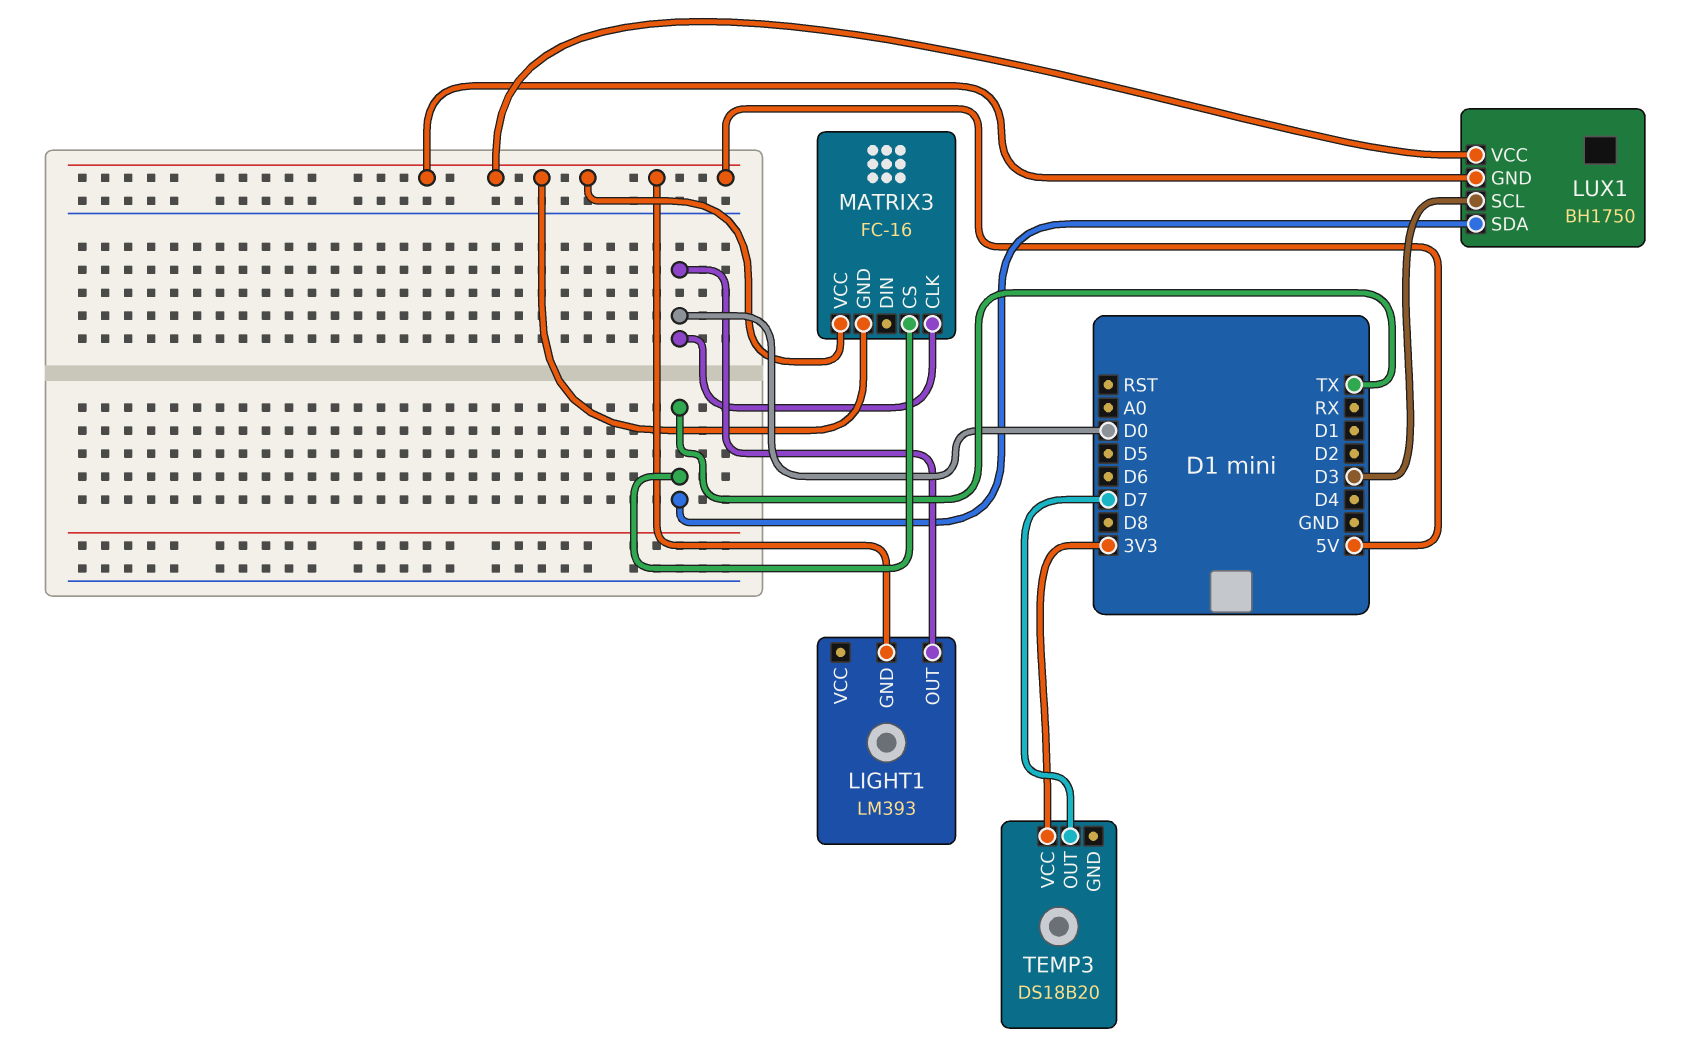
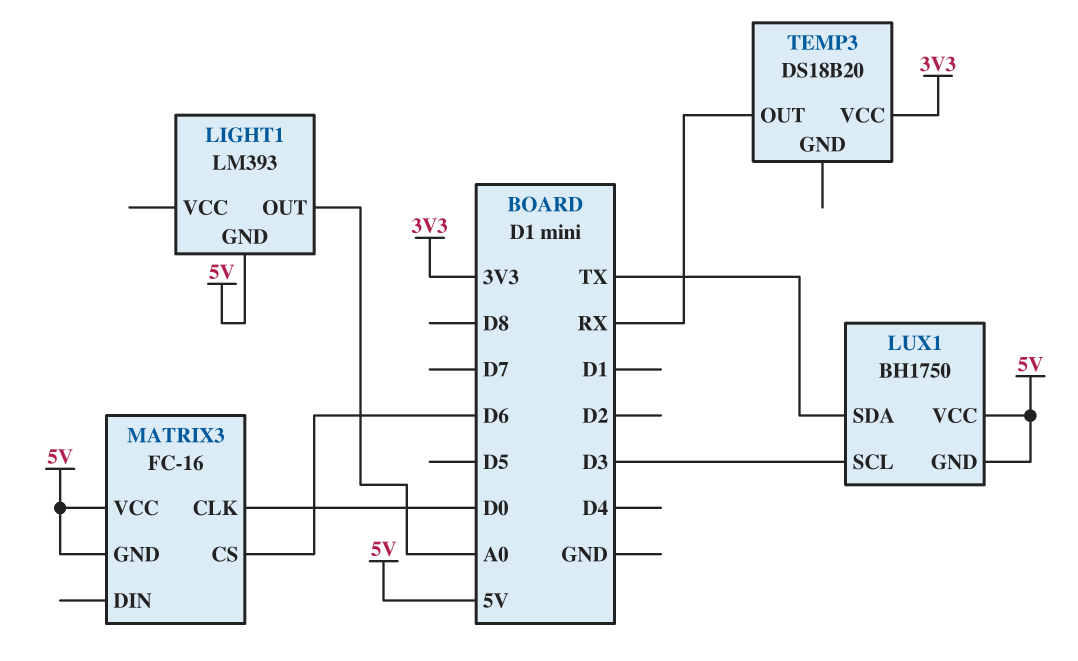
LIGHT1 pin OUT: D0 -> A0
MATRIX3 pin CS: TX -> D6
TEMP3 pin OUT: D7 -> RX

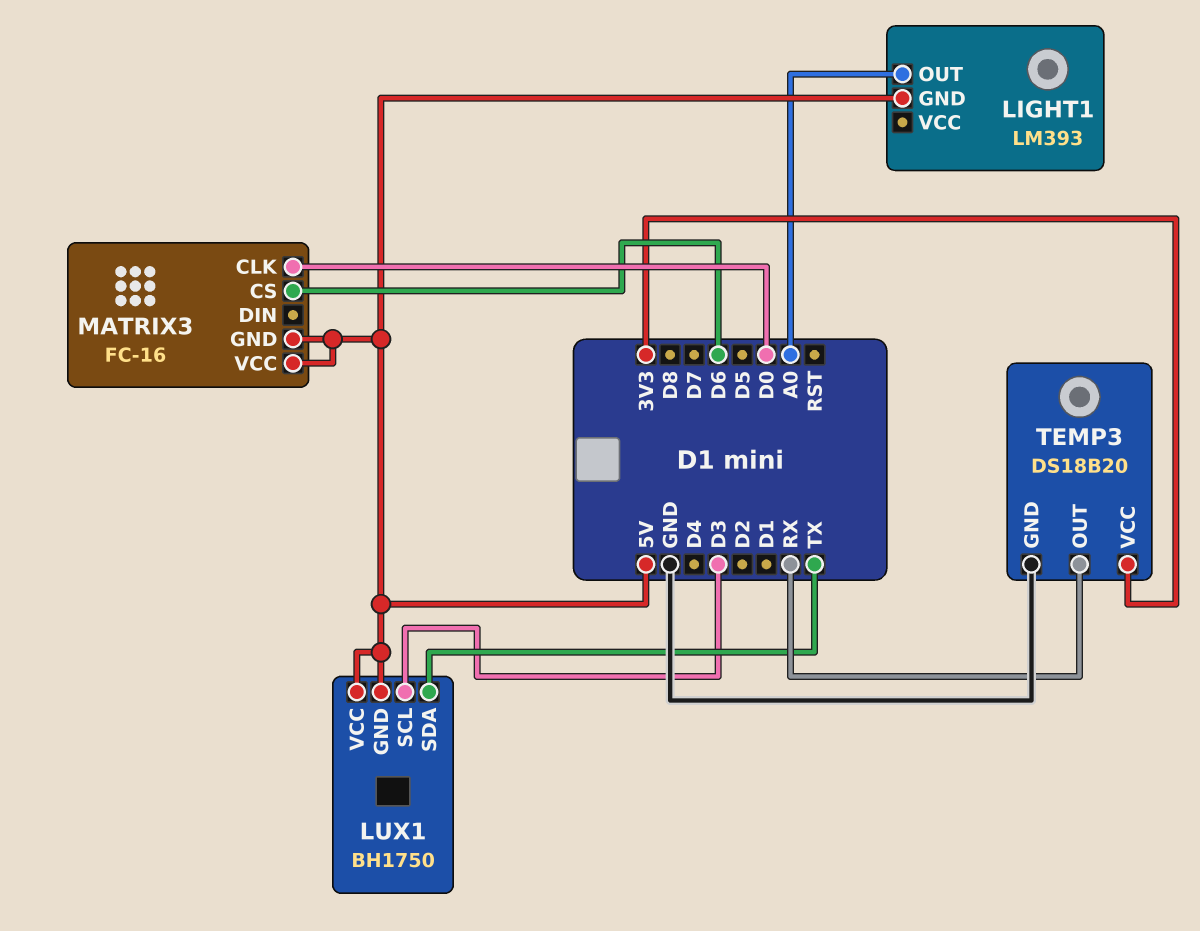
TEMP3 pin GND: none -> GND

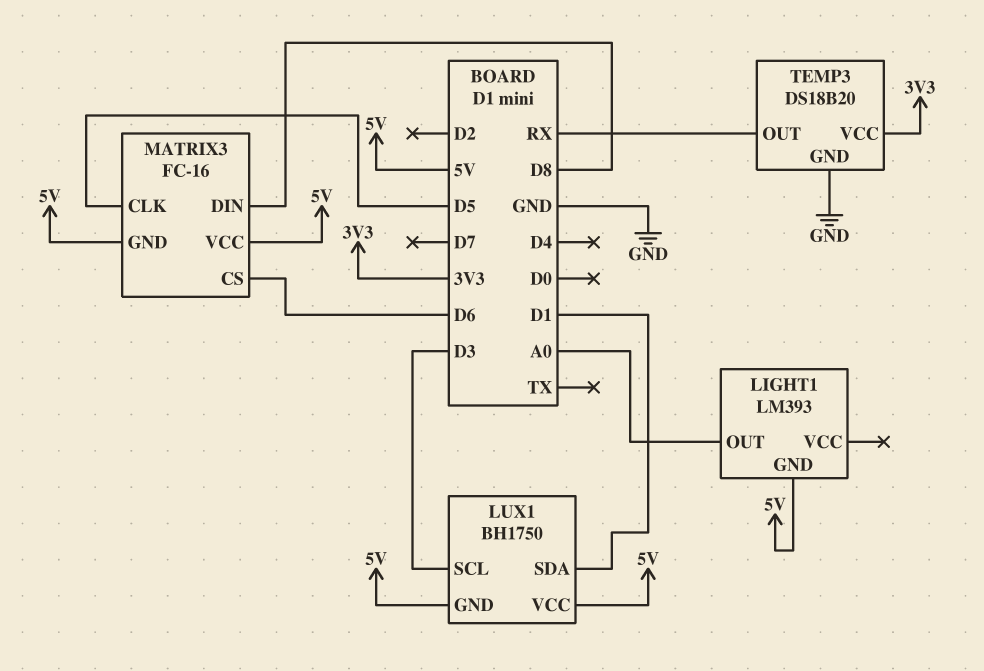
LUX1 pin SDA: TX -> D1
MATRIX3 pin CLK: D0 -> D5
MATRIX3 pin DIN: none -> D8

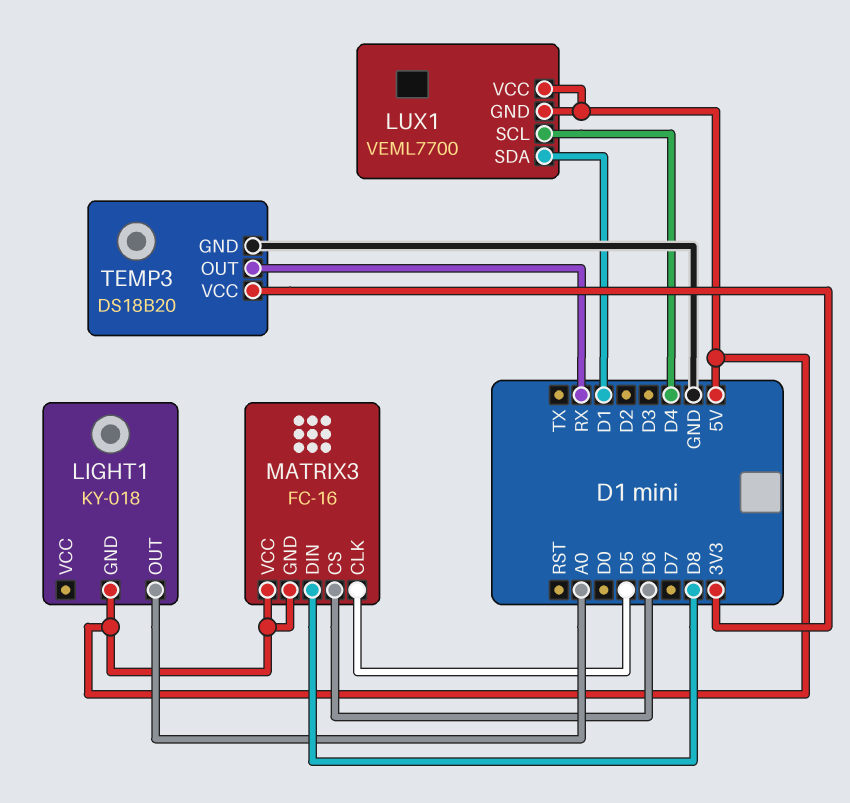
LIGHT1: LM393 -> KY-018
LUX1: BH1750 -> VEML7700
LUX1 pin SCL: D3 -> D4

